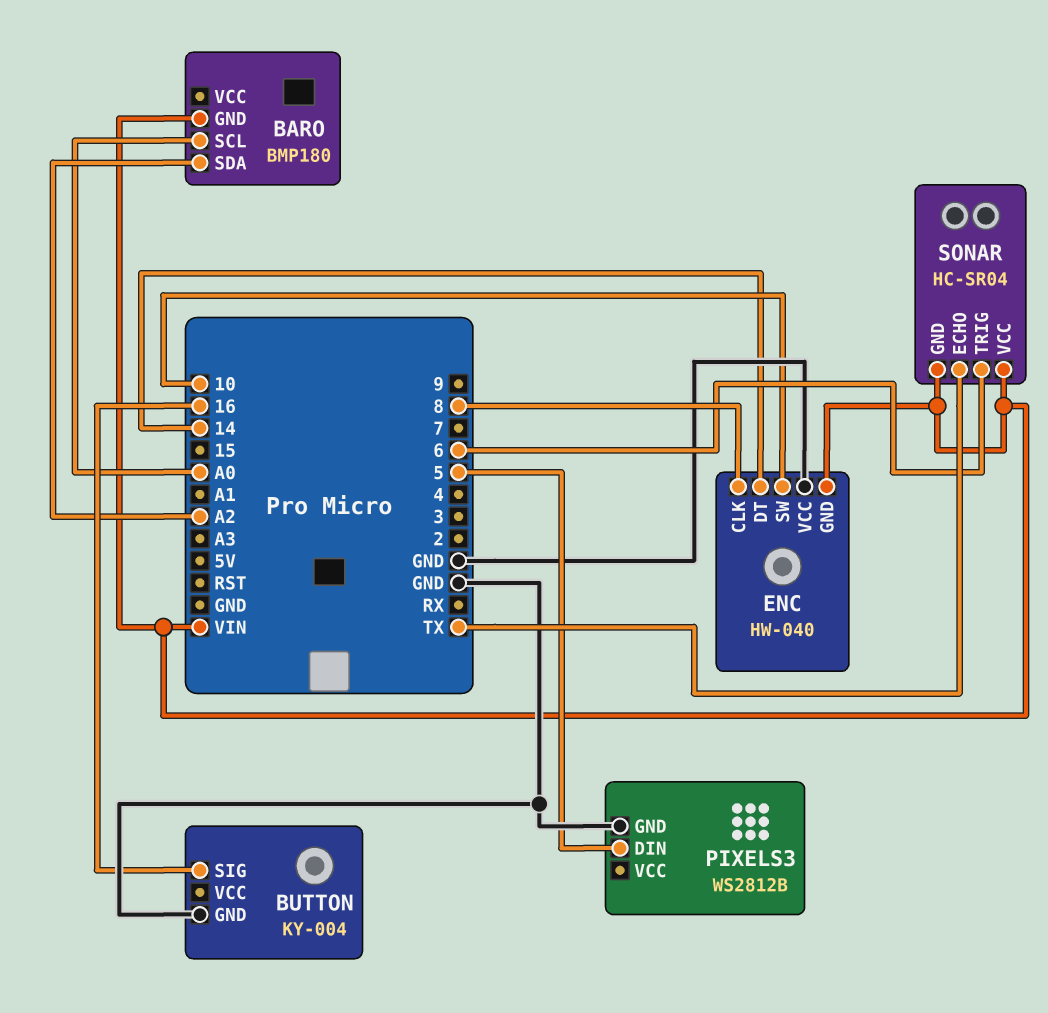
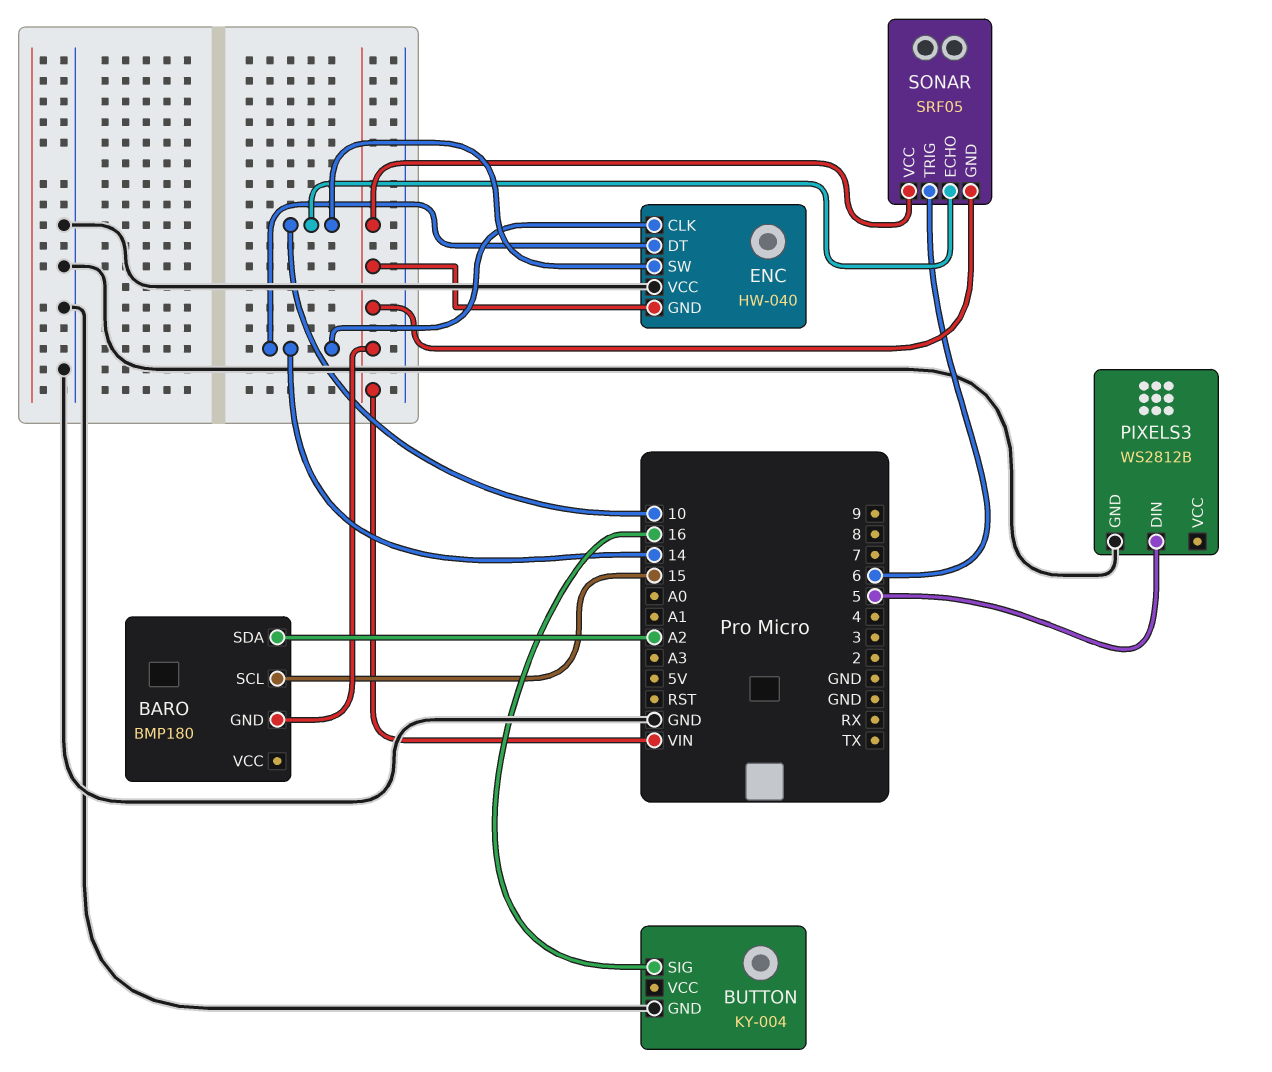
BARO pin SCL: A0 -> 15
ENC pin CLK: 8 -> 14
SONAR: HC-SR04 -> SRF05
SONAR pin ECHO: TX -> 10

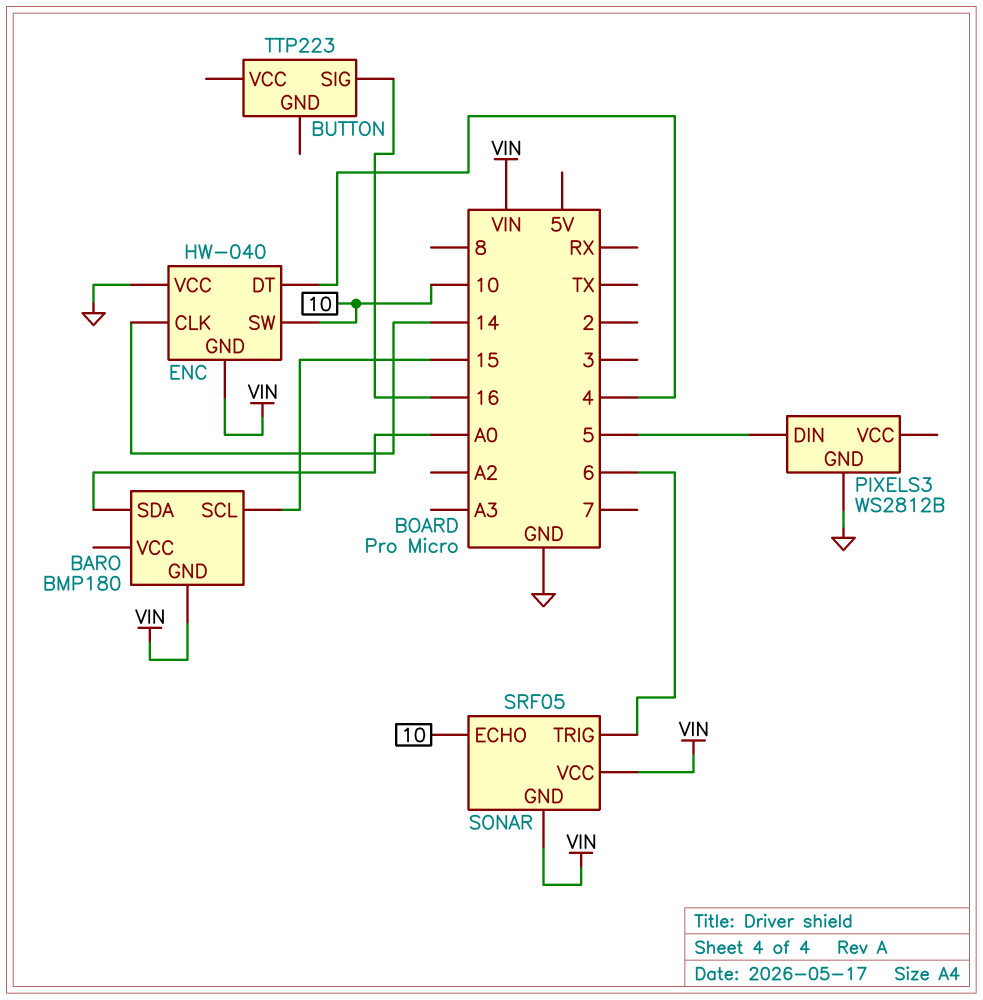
BARO pin SDA: A2 -> A0
BUTTON: KY-004 -> TTP223
BUTTON pin GND: GND -> none
ENC pin DT: 14 -> 4

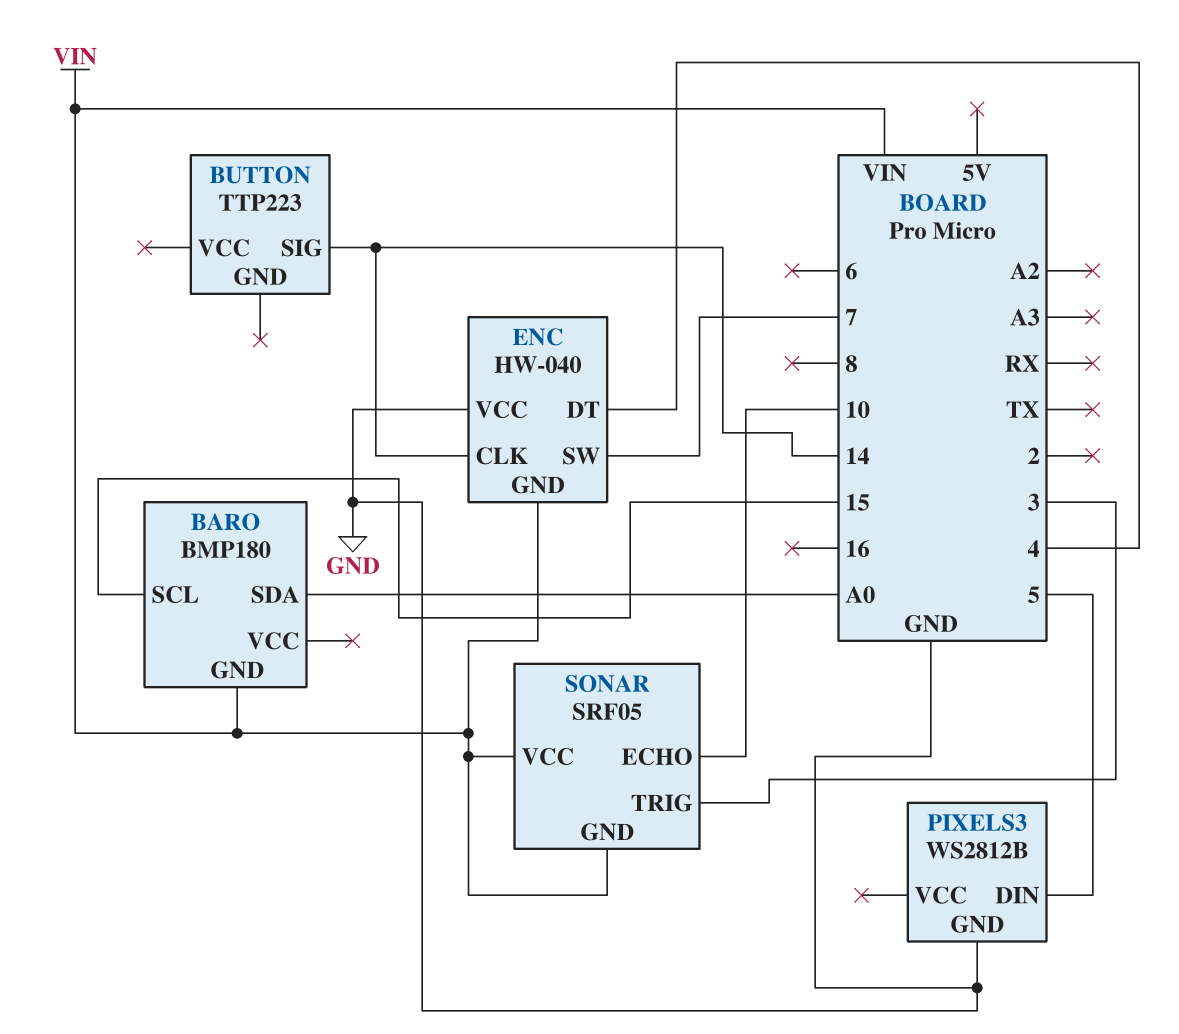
BUTTON pin SIG: 16 -> 14
ENC pin SW: 10 -> 7
SONAR pin TRIG: 6 -> 3

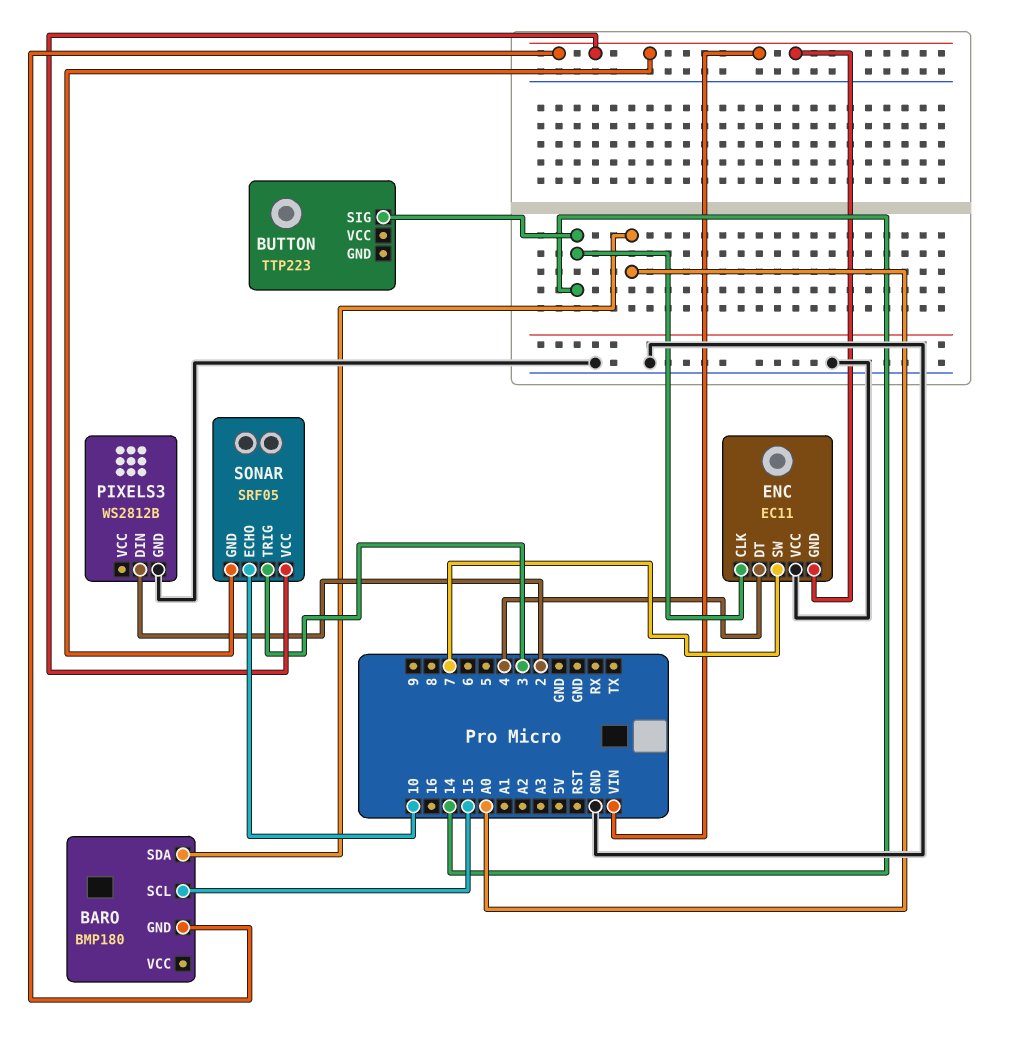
ENC: HW-040 -> EC11
PIXELS3 pin DIN: 5 -> 2

